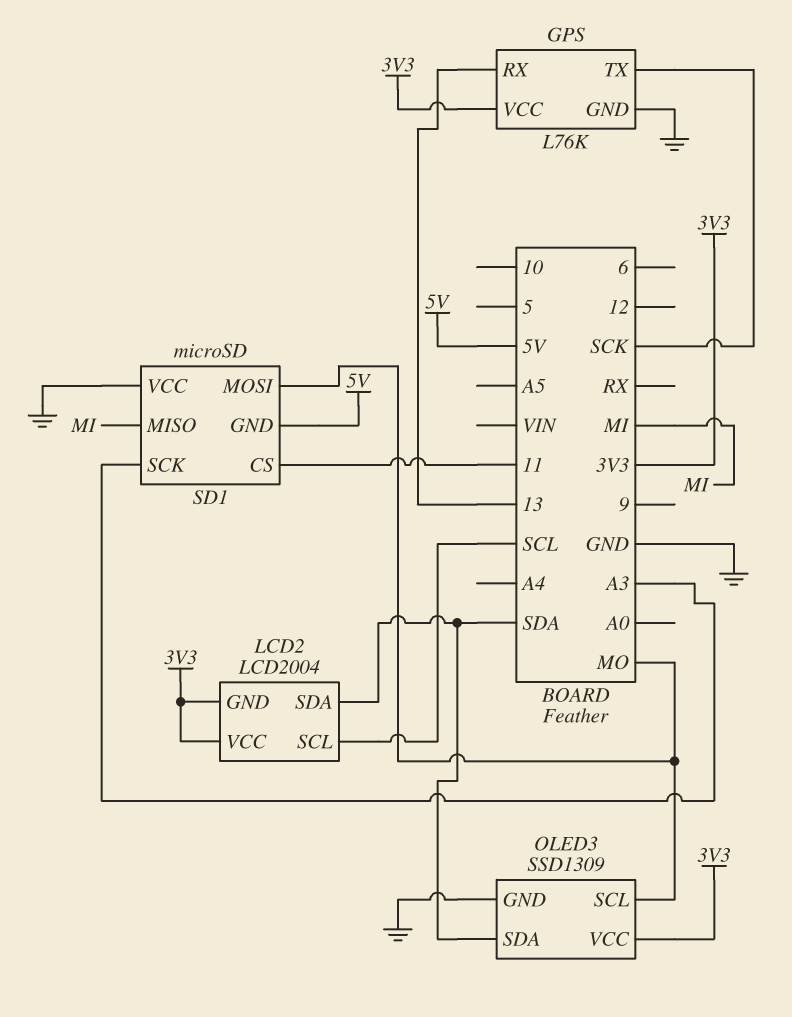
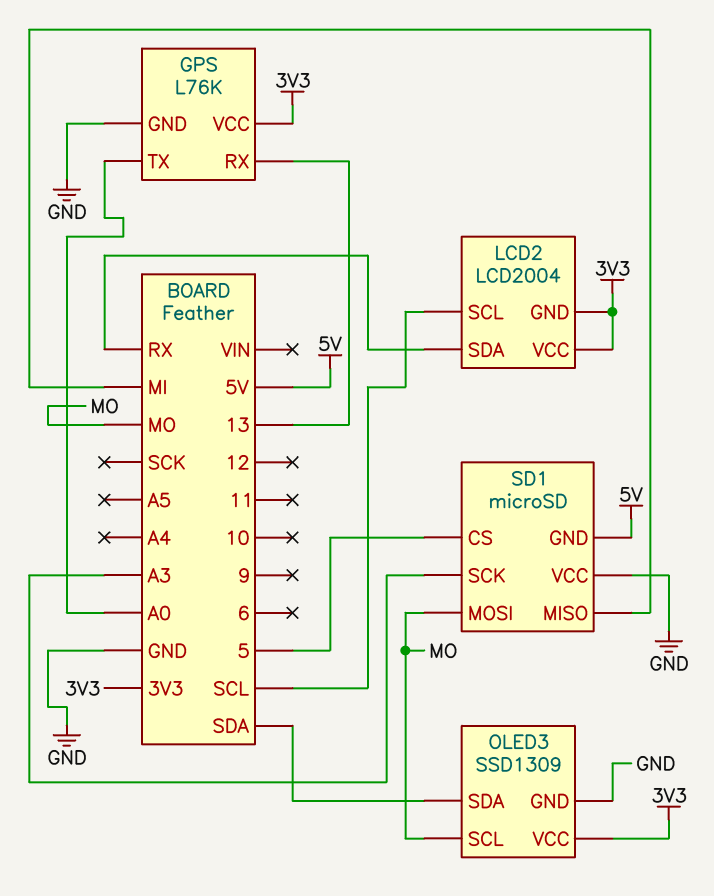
GPS pin TX: SCK -> A0
LCD2 pin SDA: SDA -> RX
SD1 pin CS: 11 -> 5

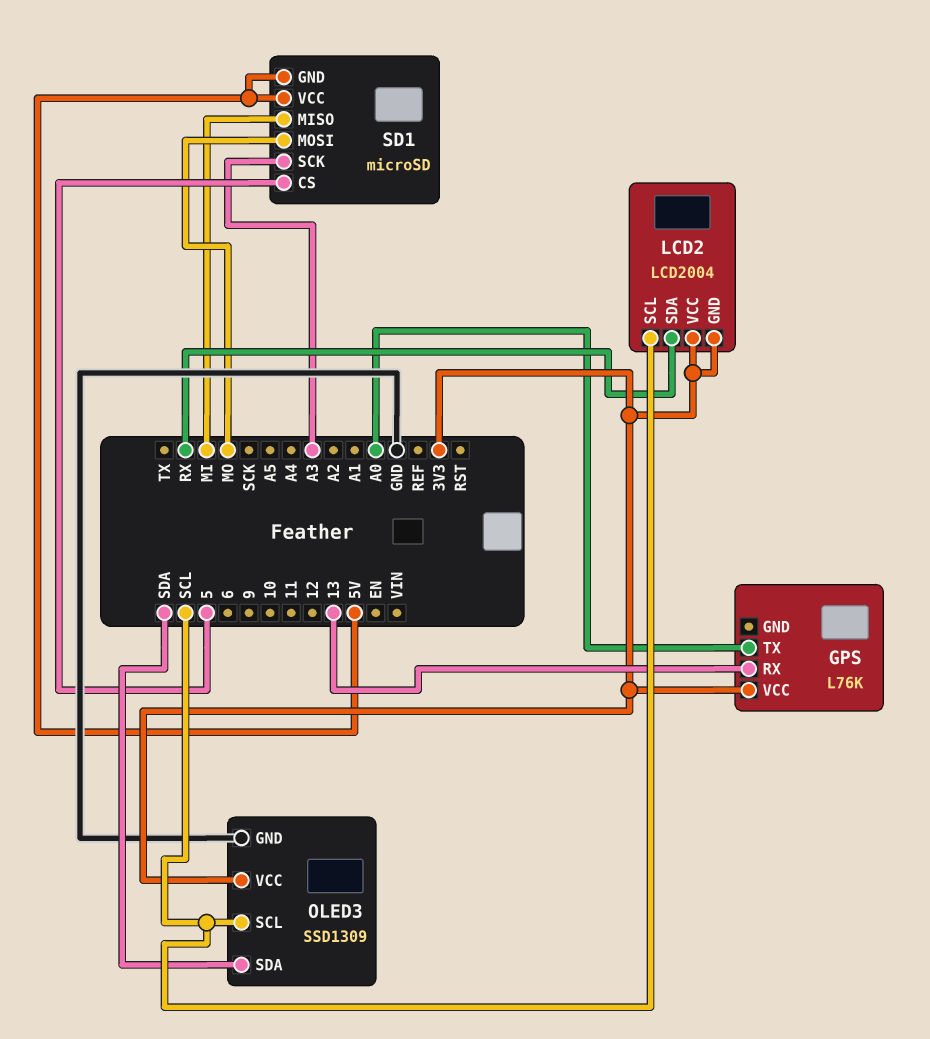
GPS pin GND: GND -> none
OLED3 pin SCL: MO -> SCL
SD1 pin VCC: GND -> 5V

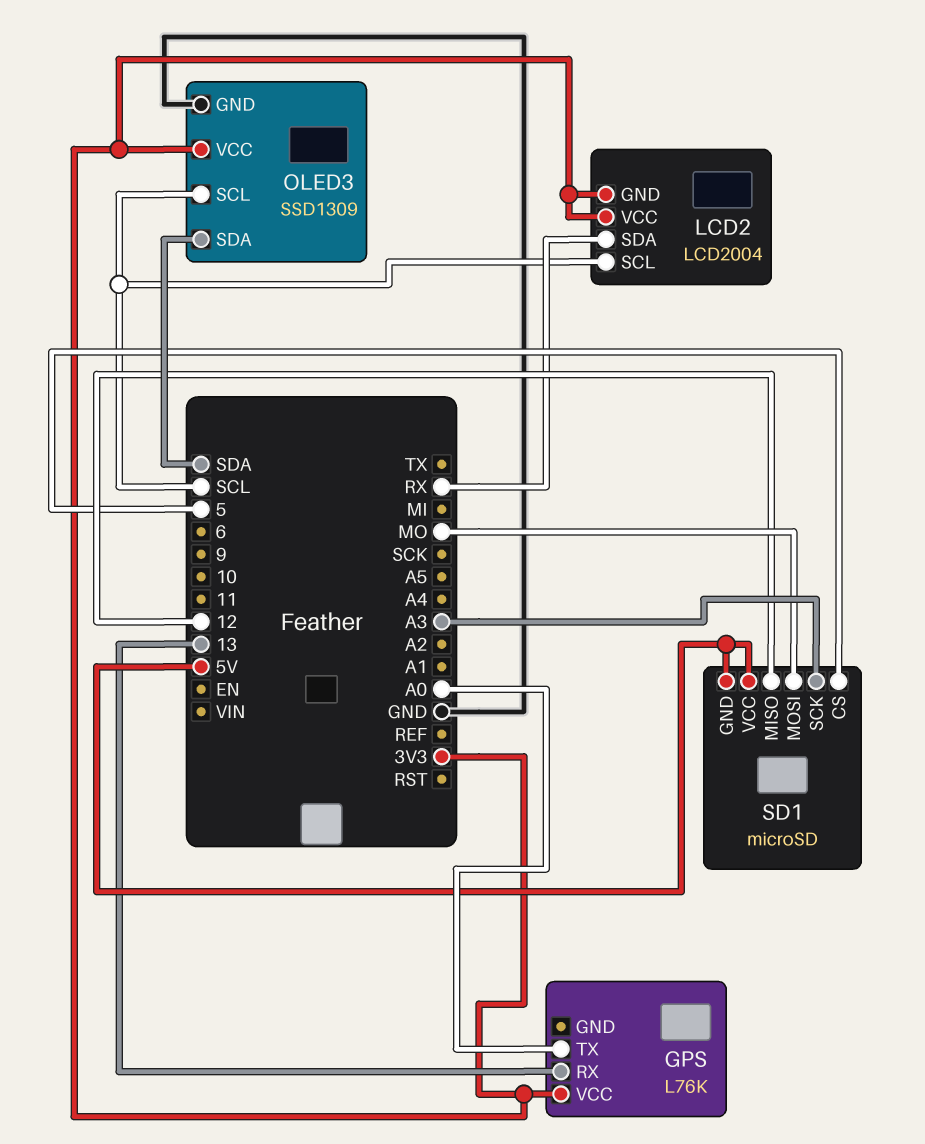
SD1 pin MISO: MI -> 12

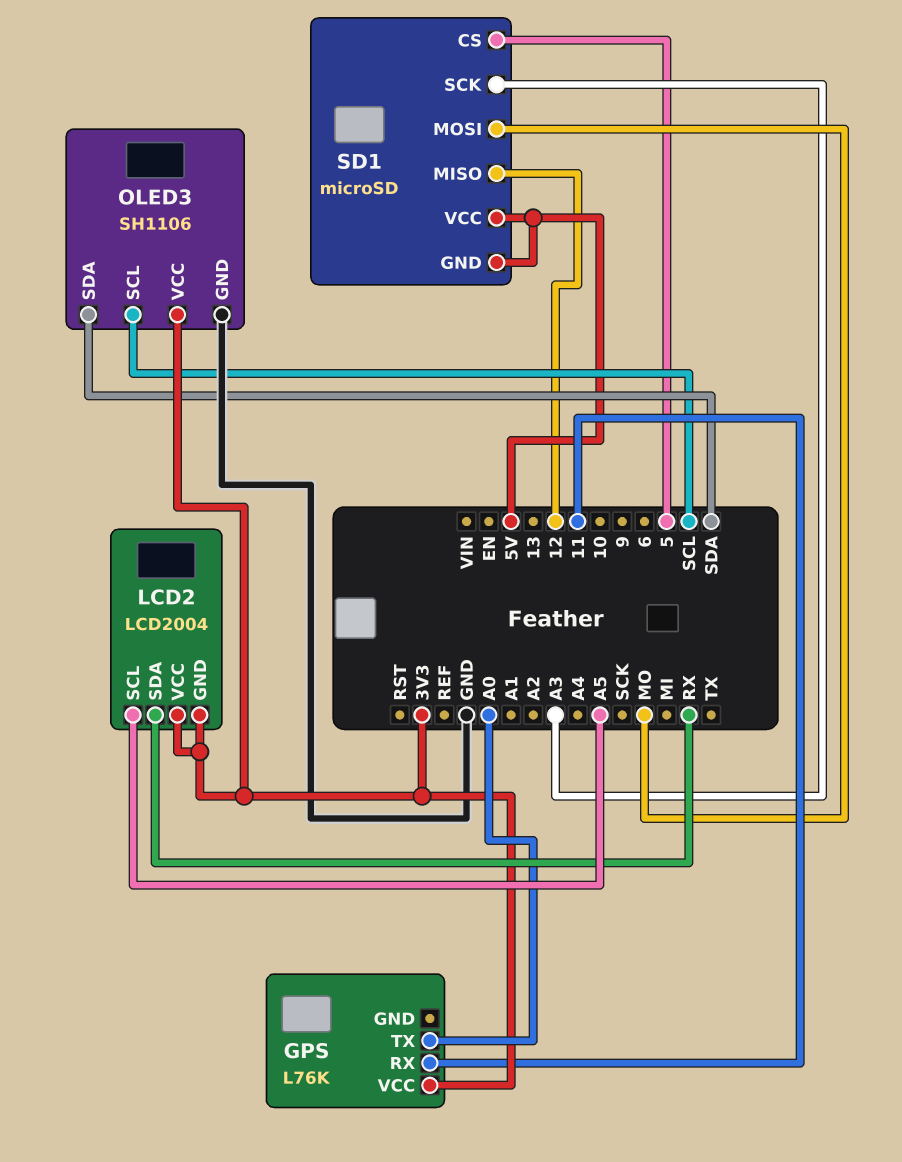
GPS pin RX: 13 -> 11
LCD2 pin SCL: SCL -> A5
OLED3: SSD1309 -> SH1106

